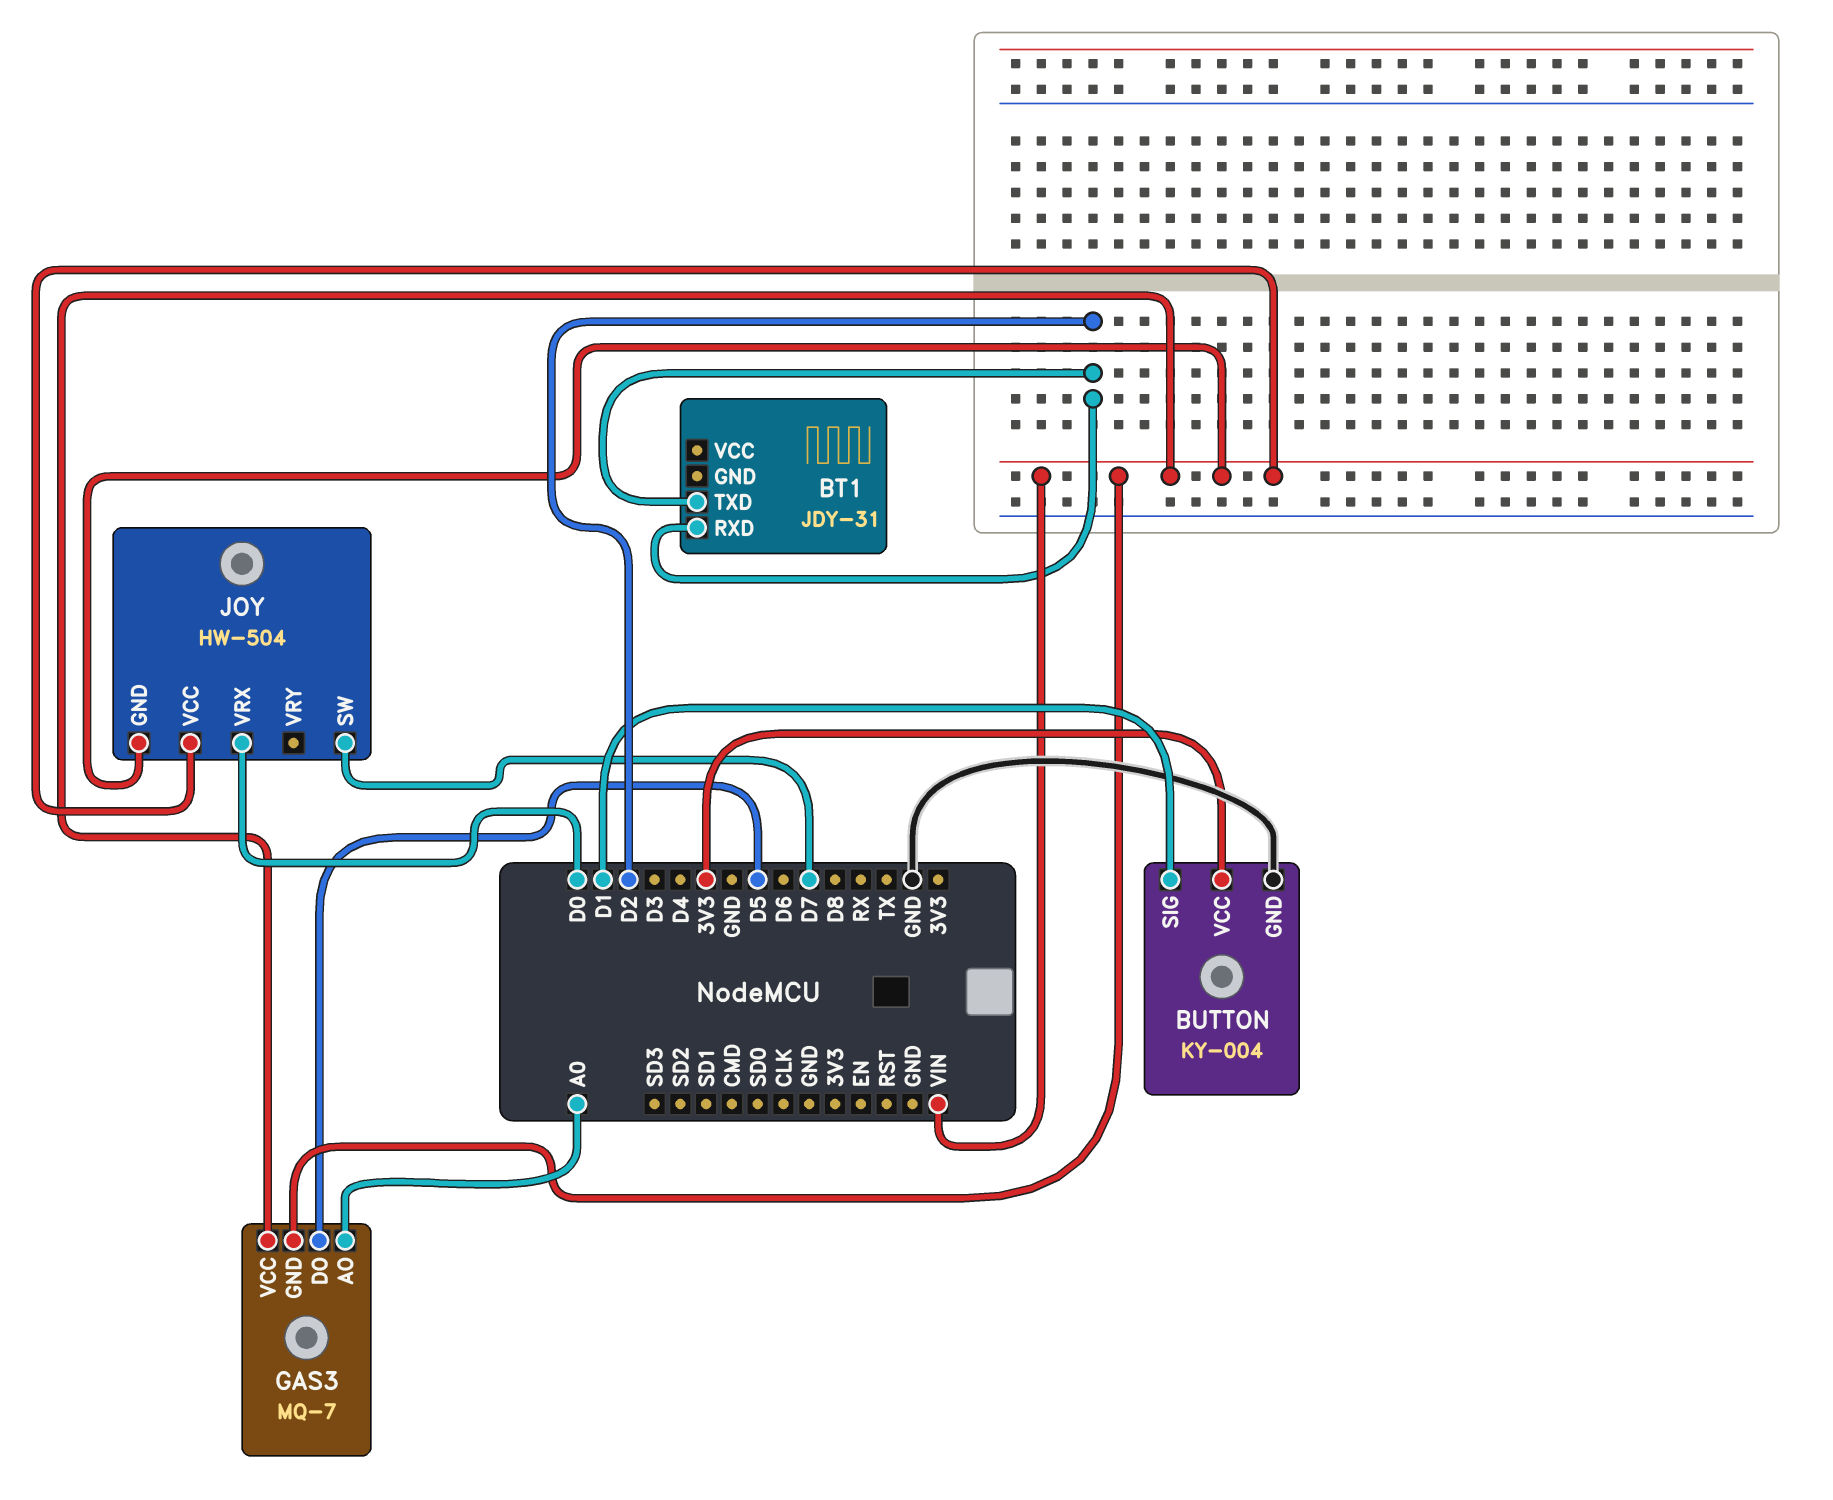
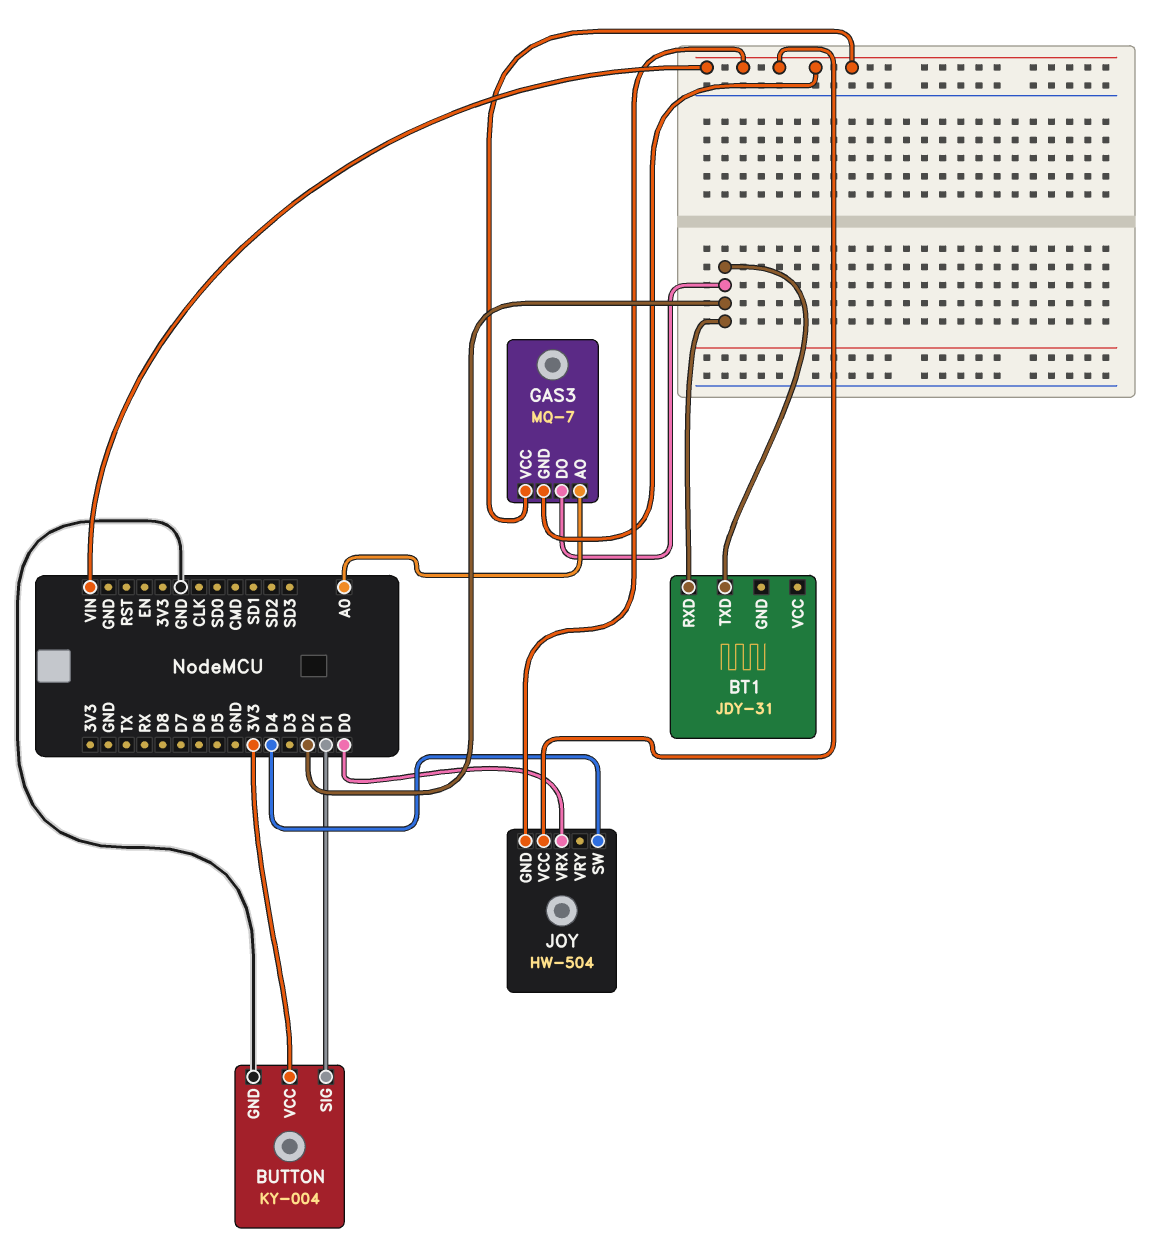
GAS3 pin DO: D5 -> D2
JOY pin SW: D7 -> D4

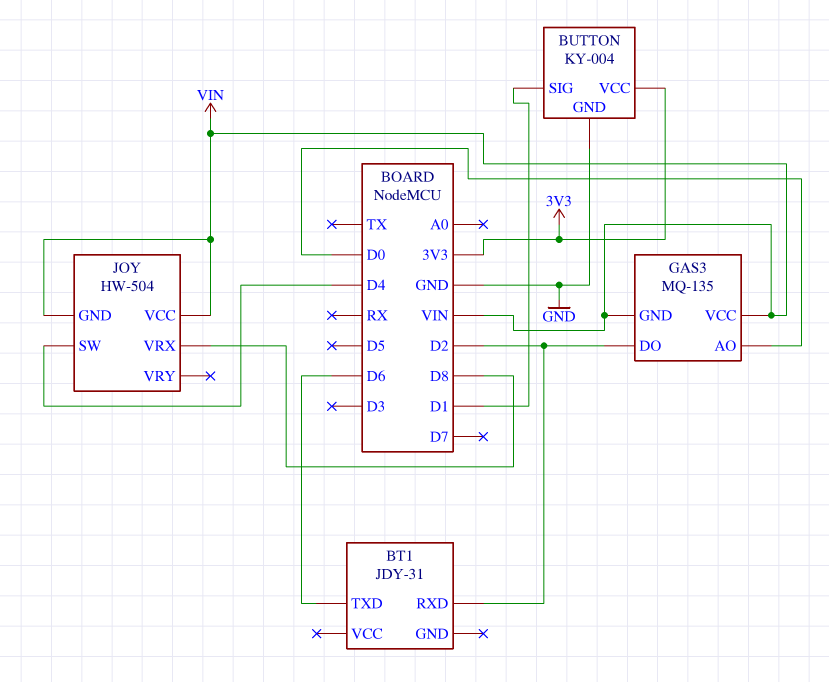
BT1 pin TXD: D2 -> D6
GAS3: MQ-7 -> MQ-135
GAS3 pin AO: A0 -> D0
JOY pin VRX: D0 -> D8

